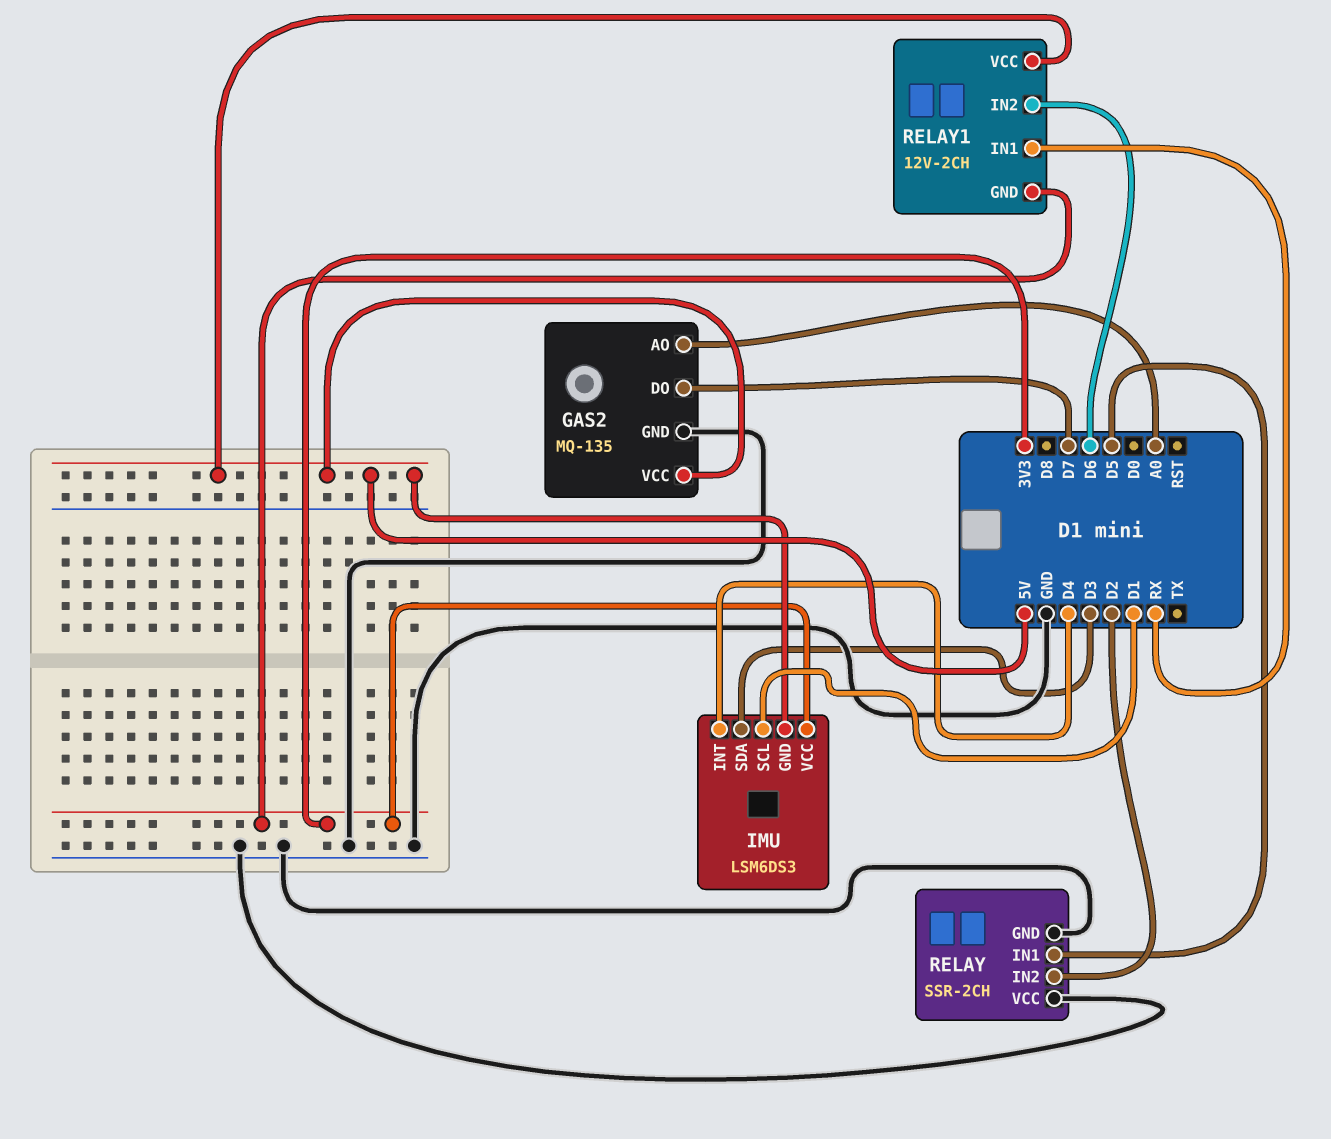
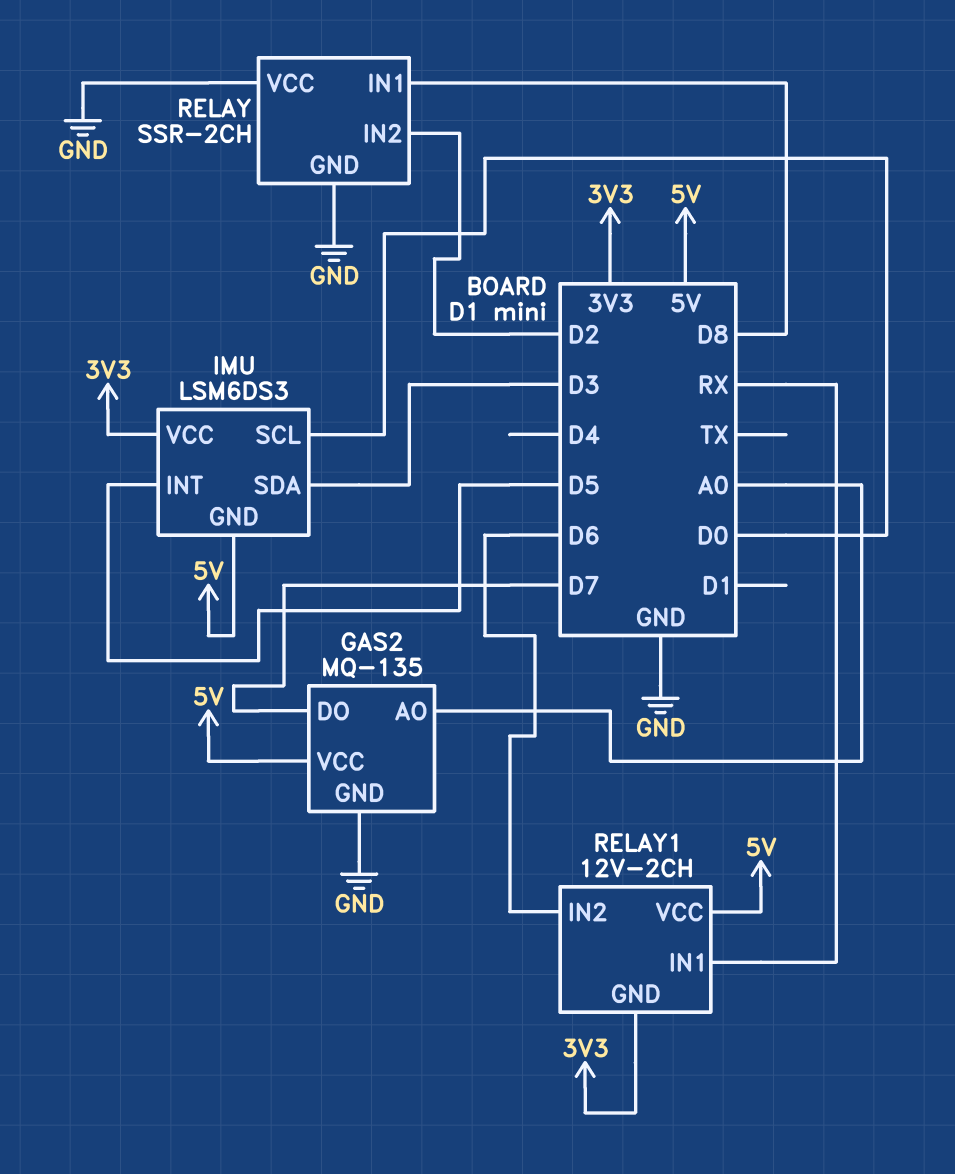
IMU pin INT: D4 -> D5
IMU pin SCL: D1 -> D0
RELAY pin IN1: D5 -> D8

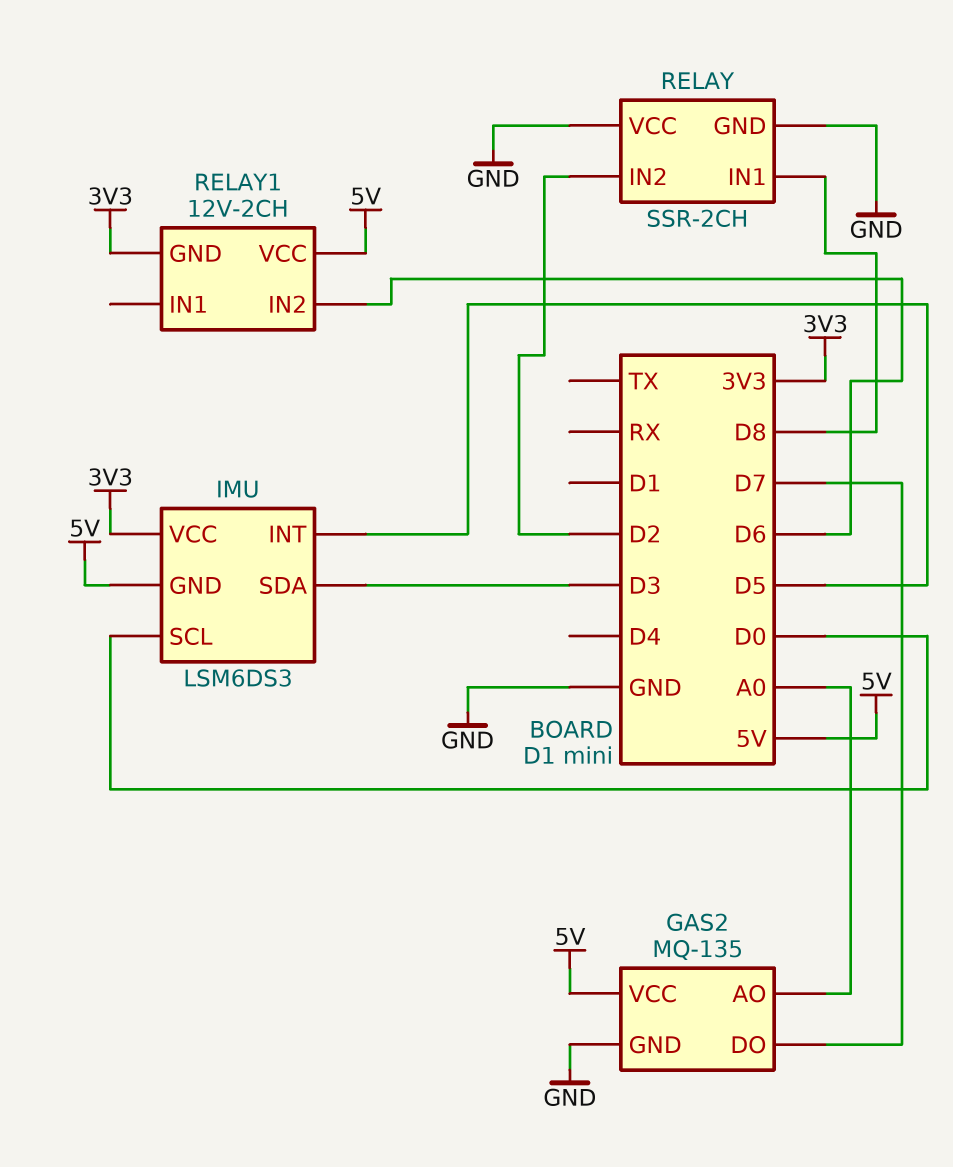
RELAY1 pin IN1: RX -> none

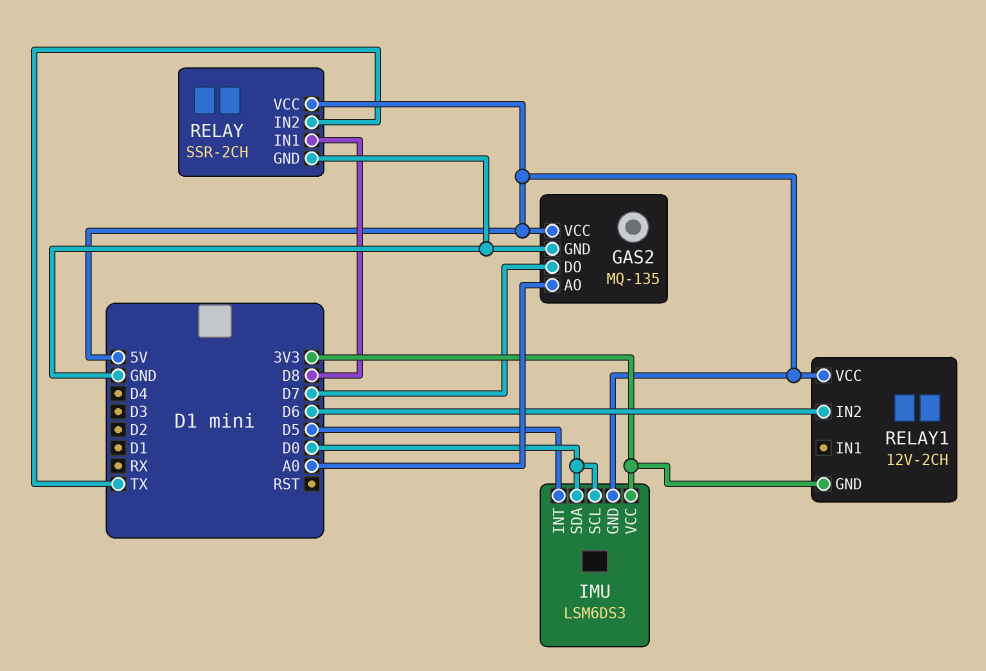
IMU pin SDA: D3 -> D0
RELAY pin IN2: D2 -> TX
RELAY pin VCC: GND -> 5V

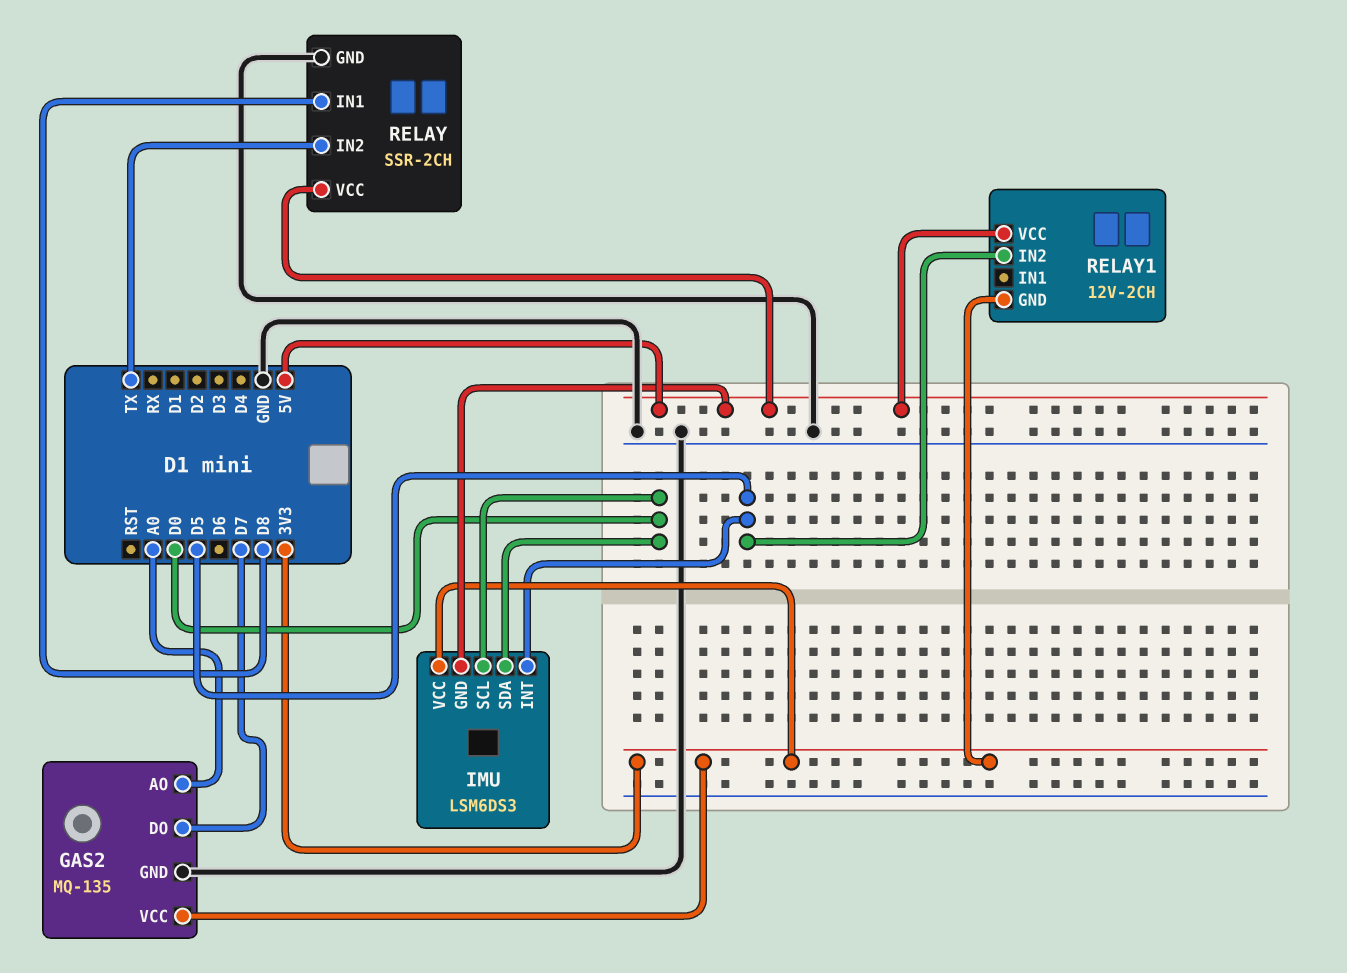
GAS2 pin VCC: 5V -> 3V3
RELAY1 pin IN2: D6 -> D5

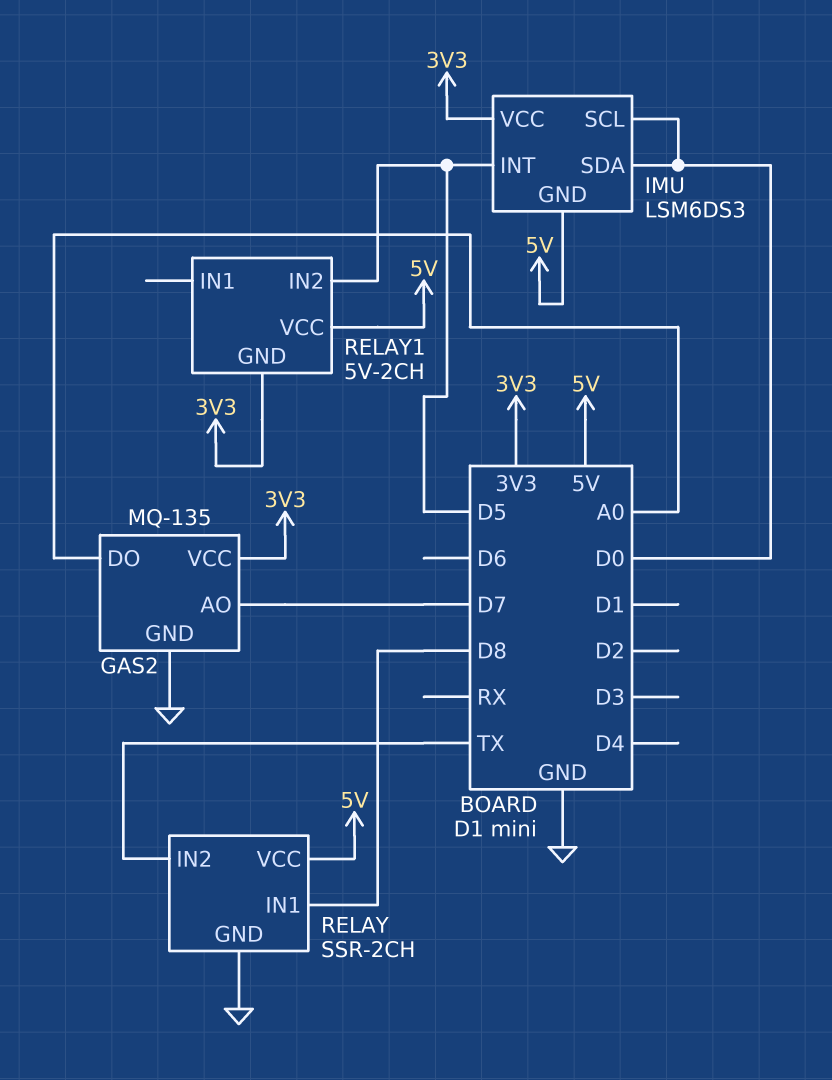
GAS2 pin AO: A0 -> D7
GAS2 pin DO: D7 -> A0
RELAY1: 12V-2CH -> 5V-2CH

